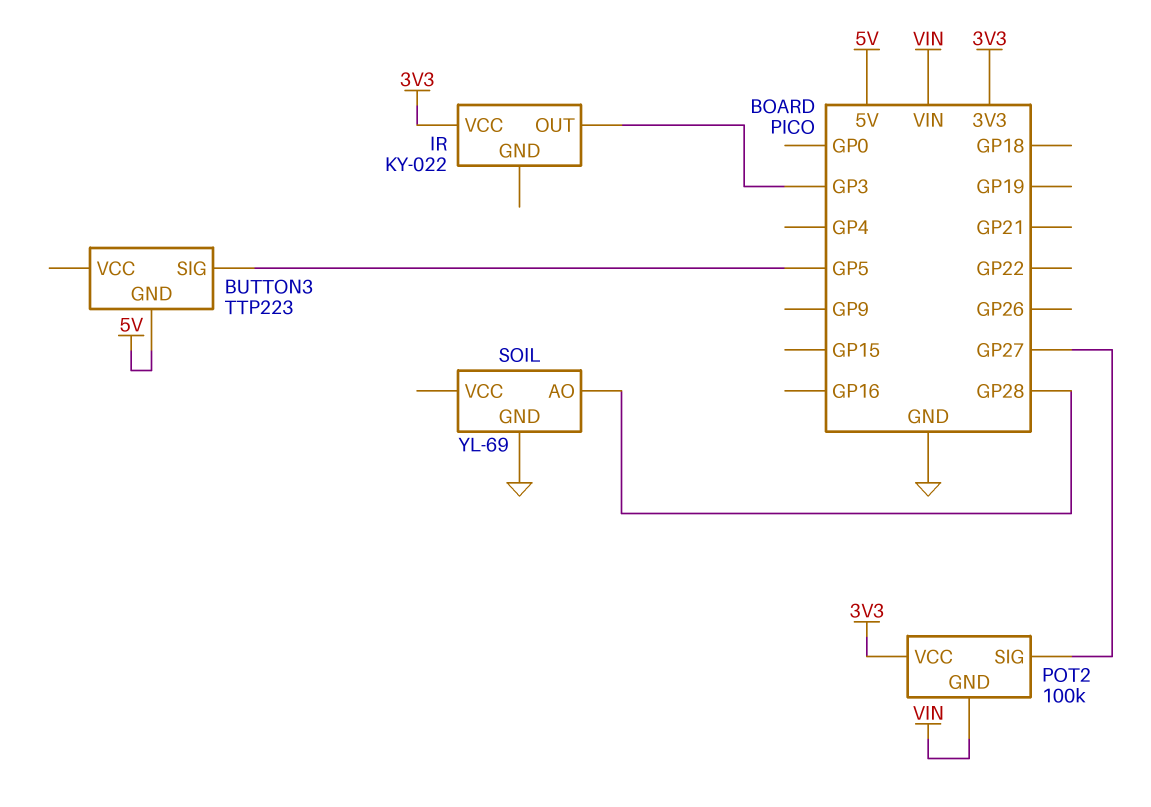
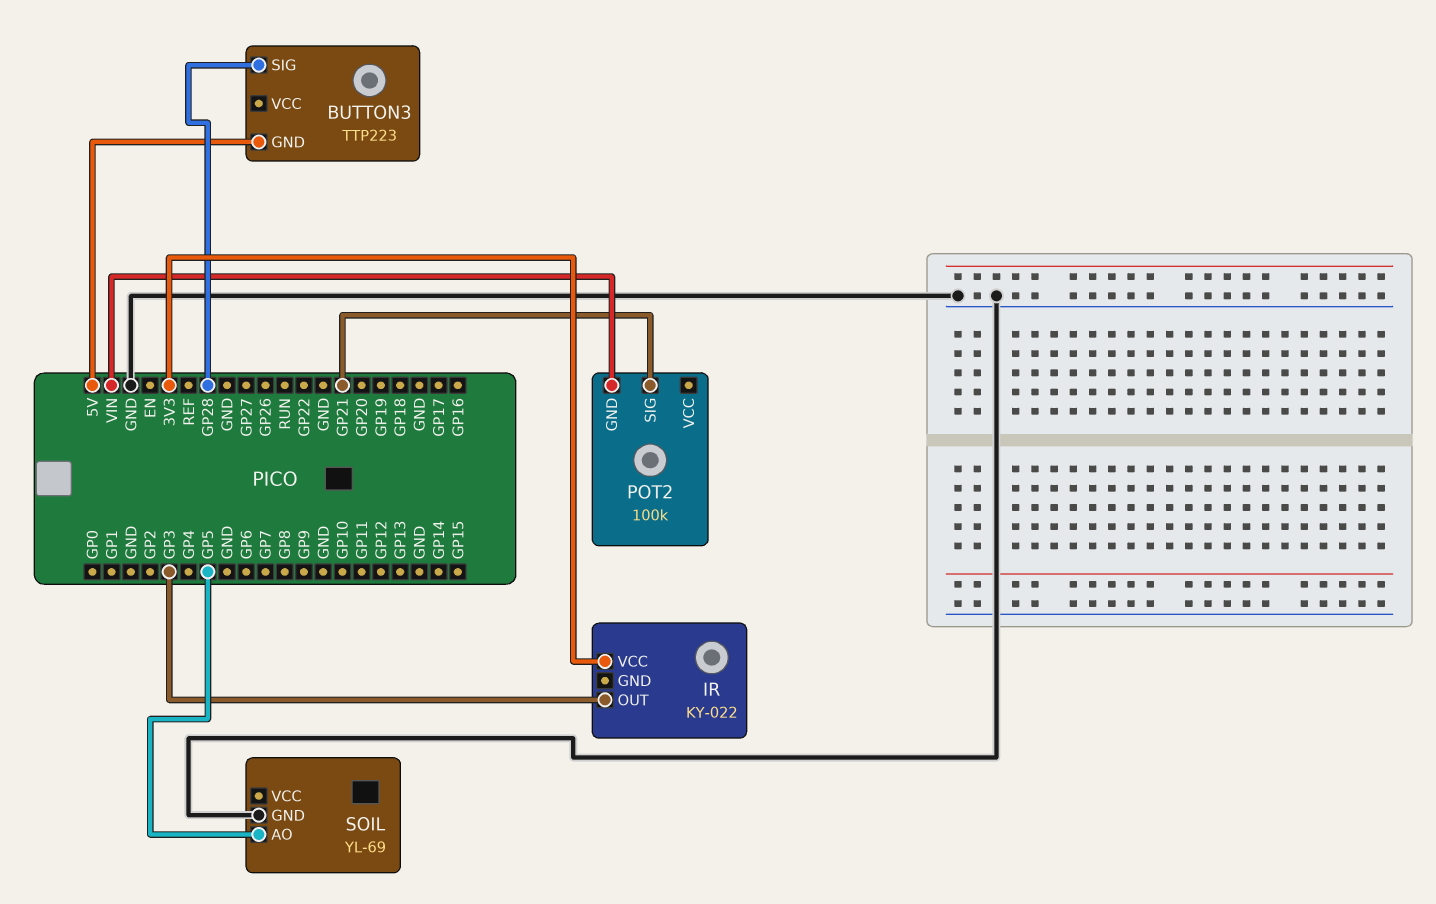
BUTTON3 pin SIG: GP5 -> GP28
POT2 pin SIG: GP27 -> GP21
POT2 pin VCC: 3V3 -> none
SOIL pin AO: GP28 -> GP5

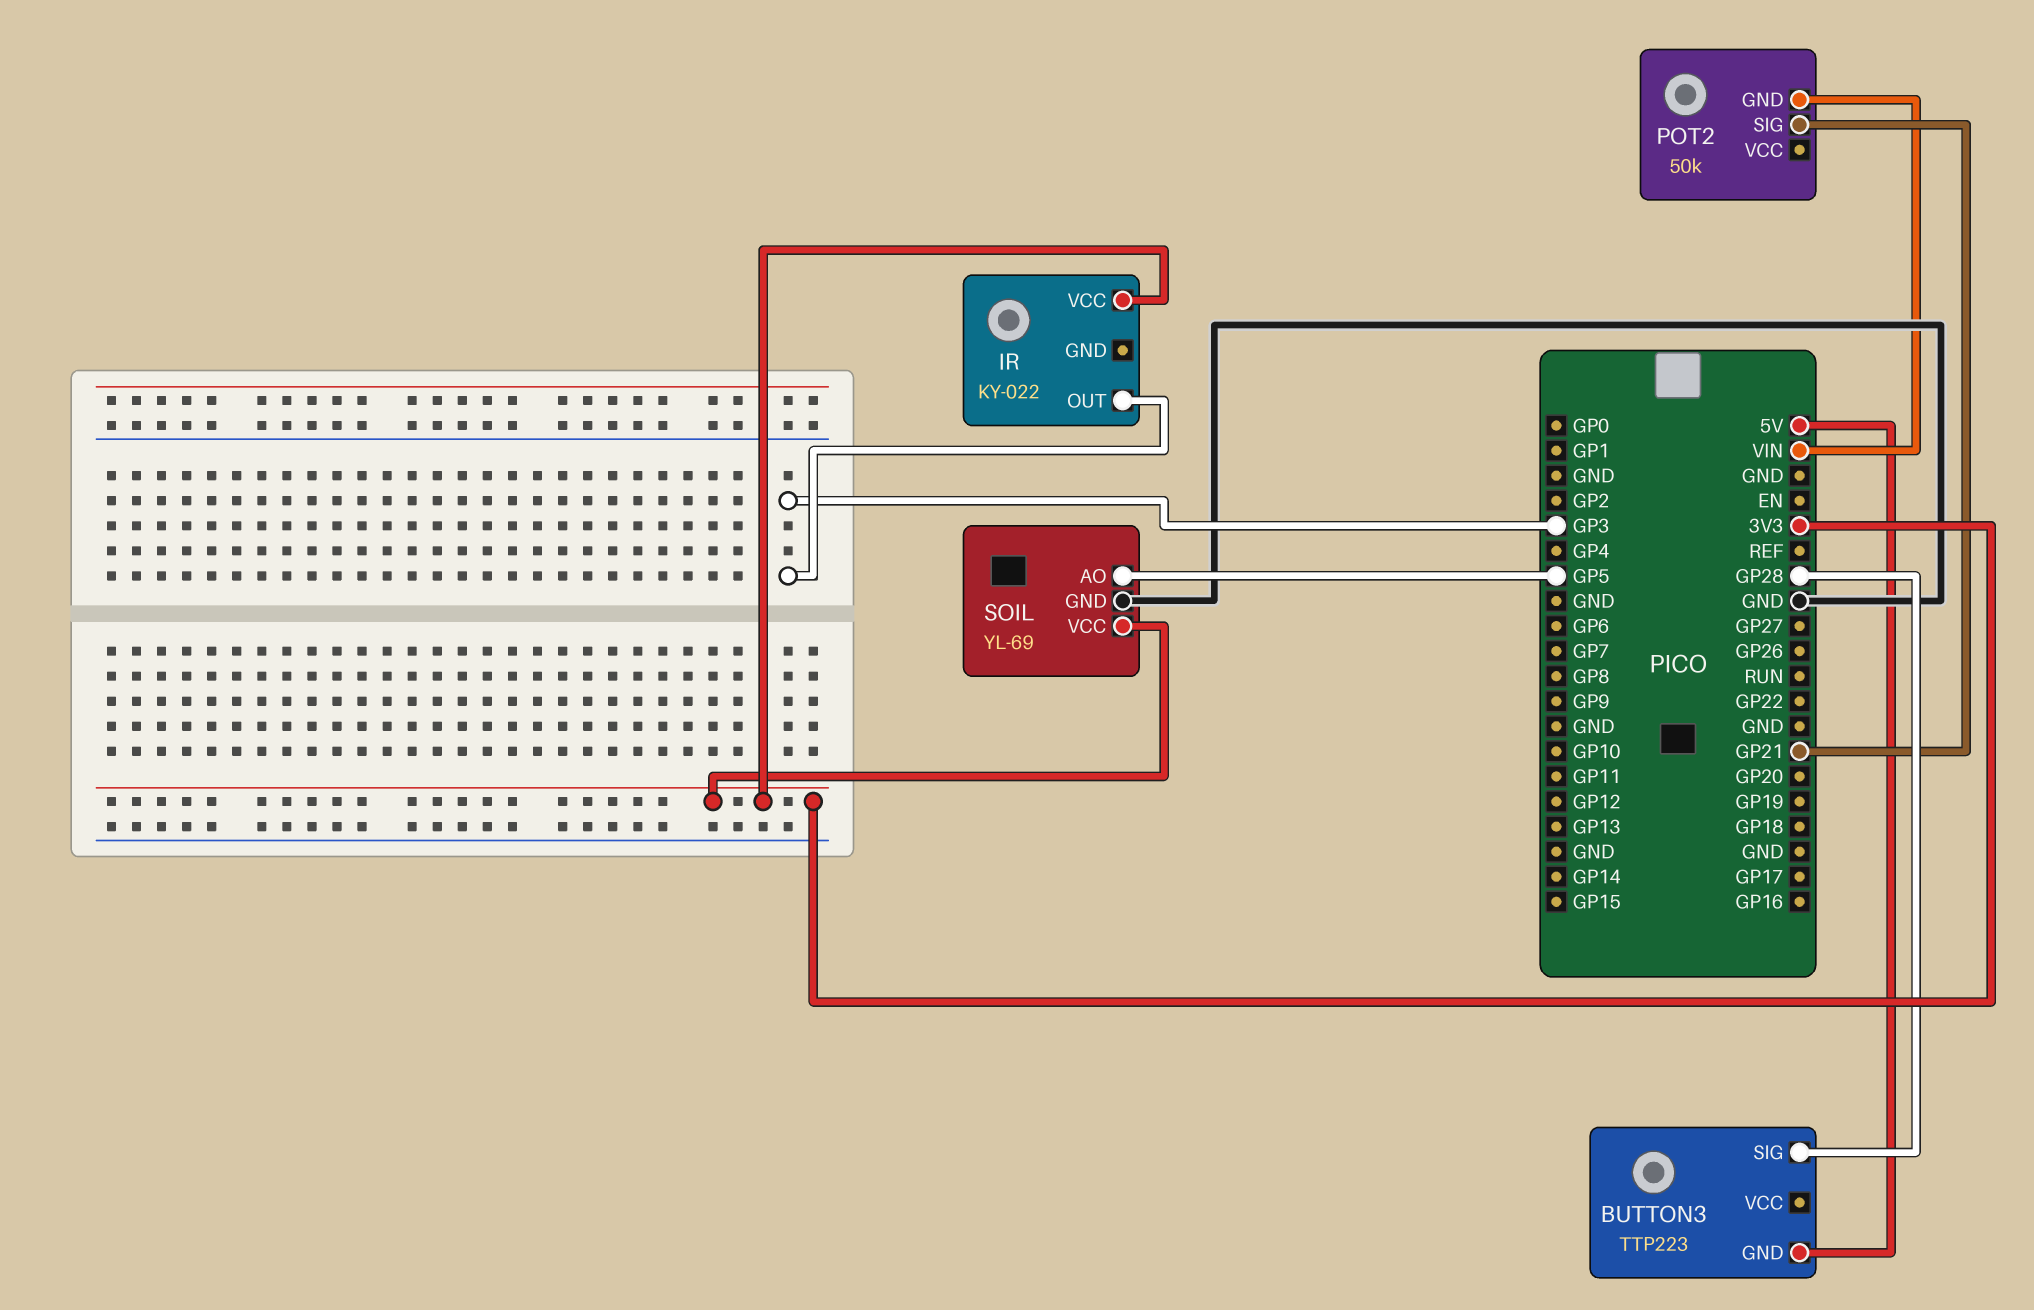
POT2: 100k -> 50k
SOIL pin VCC: none -> 3V3

